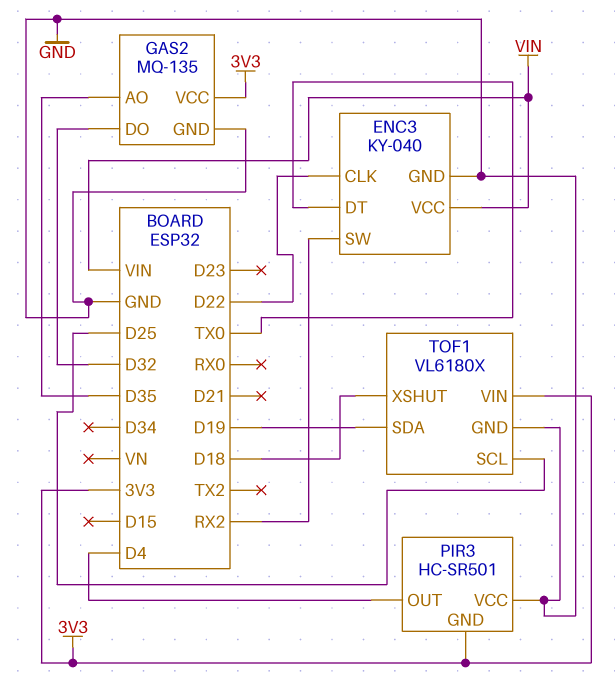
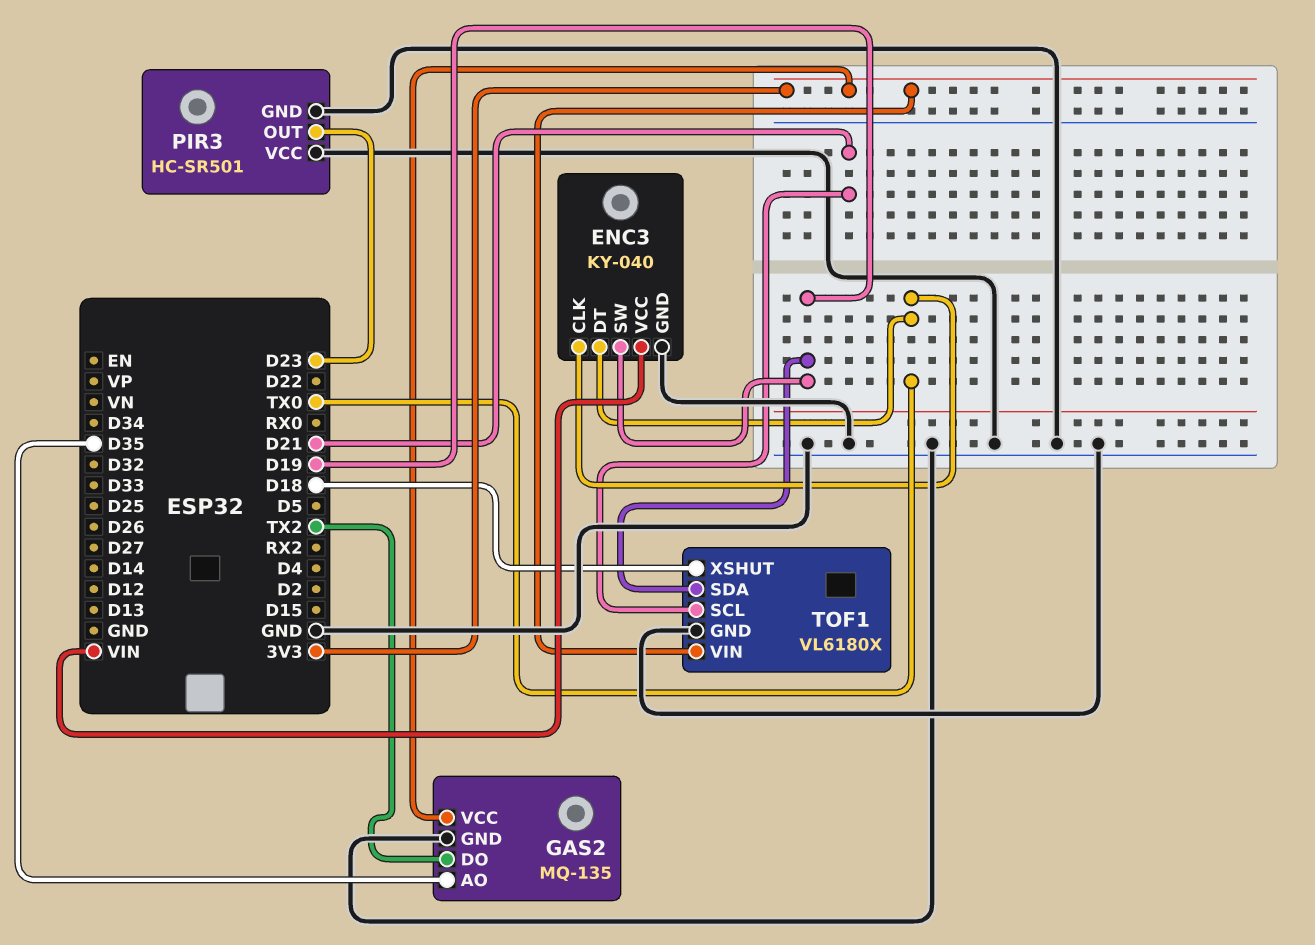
ENC3 pin CLK: D22 -> TX0
ENC3 pin SW: RX2 -> D19
GAS2 pin DO: D32 -> TX2
PIR3 pin GND: 3V3 -> GND
PIR3 pin OUT: D4 -> D23
TOF1 pin SCL: D25 -> D21

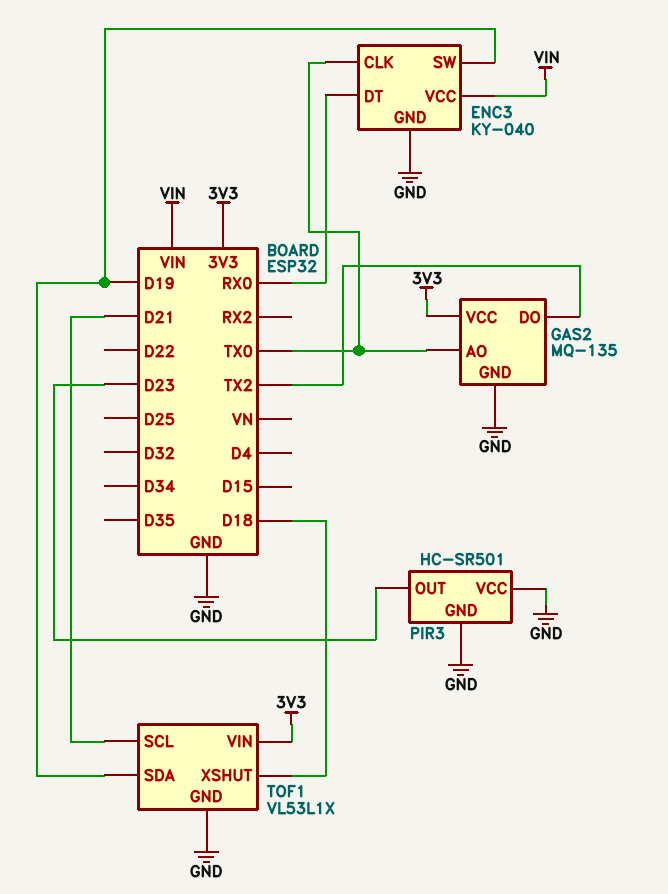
ENC3 pin DT: TX0 -> RX0
GAS2 pin AO: D35 -> TX0
TOF1: VL6180X -> VL53L1X

